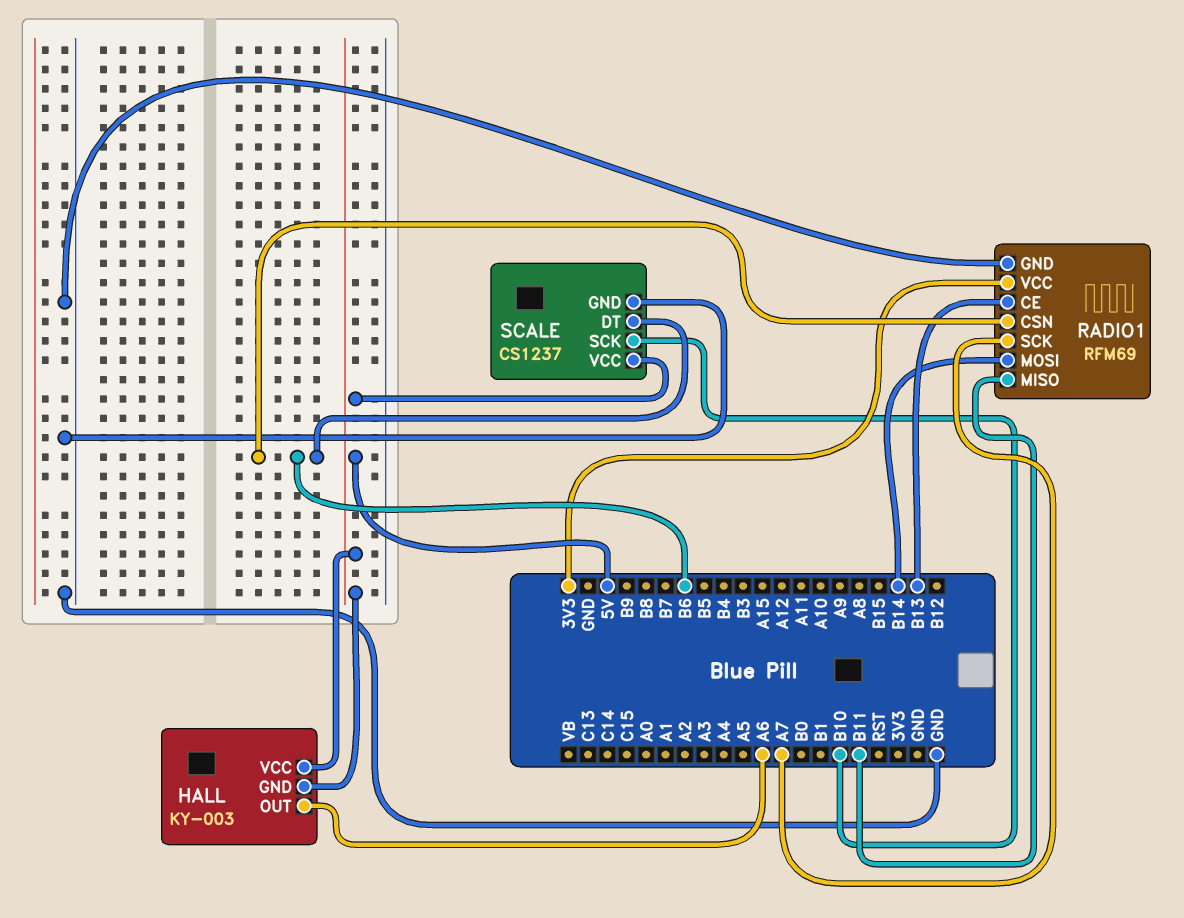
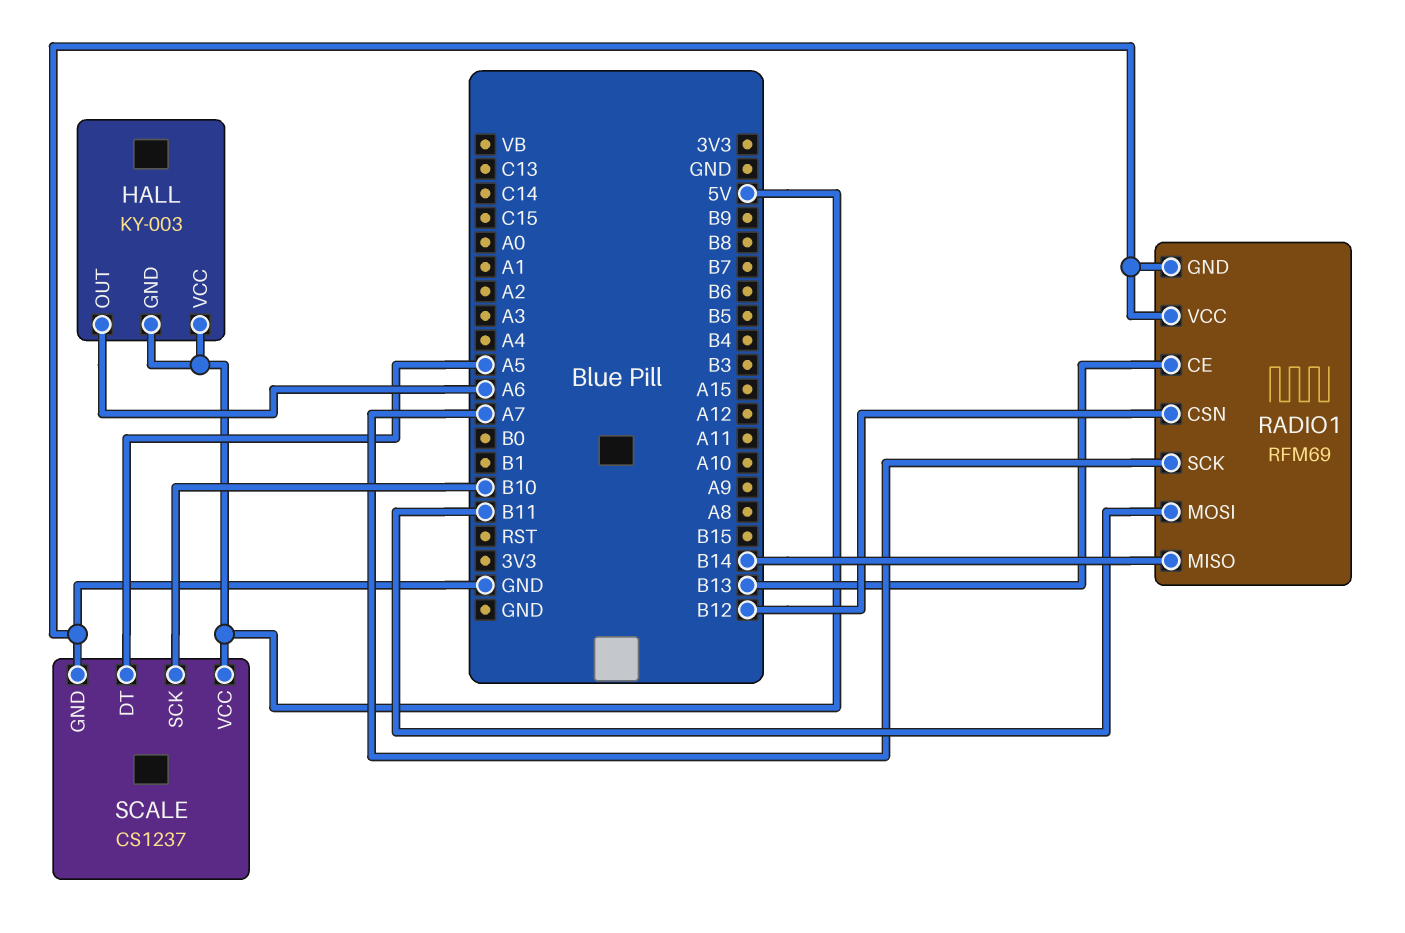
RADIO1 pin CSN: B6 -> B12
RADIO1 pin MISO: B11 -> B14
RADIO1 pin MOSI: B14 -> B11
RADIO1 pin VCC: 3V3 -> GND
SCALE pin DT: B6 -> A5

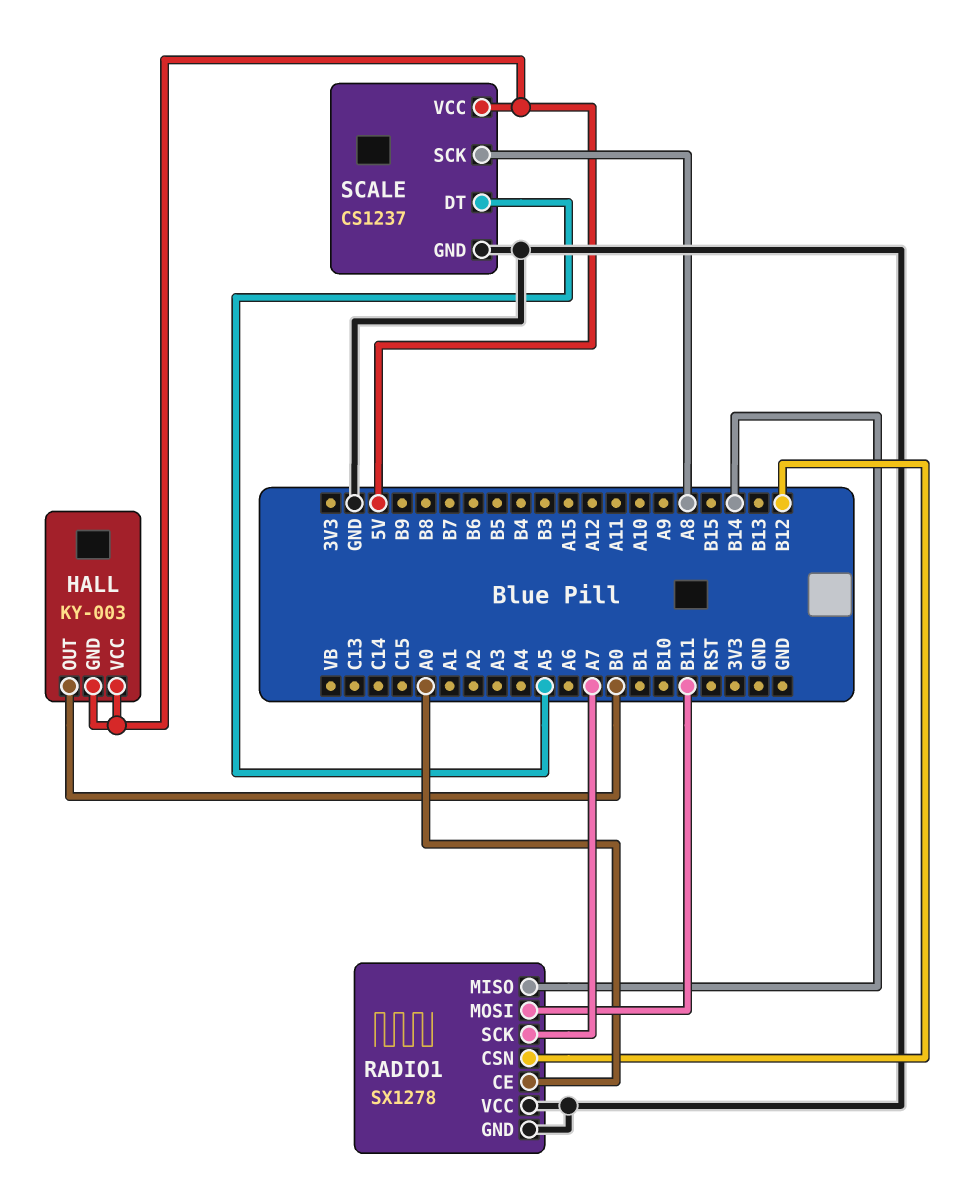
HALL pin OUT: A6 -> B0
RADIO1: RFM69 -> SX1278
RADIO1 pin CE: B13 -> A0
SCALE pin SCK: B10 -> A8

